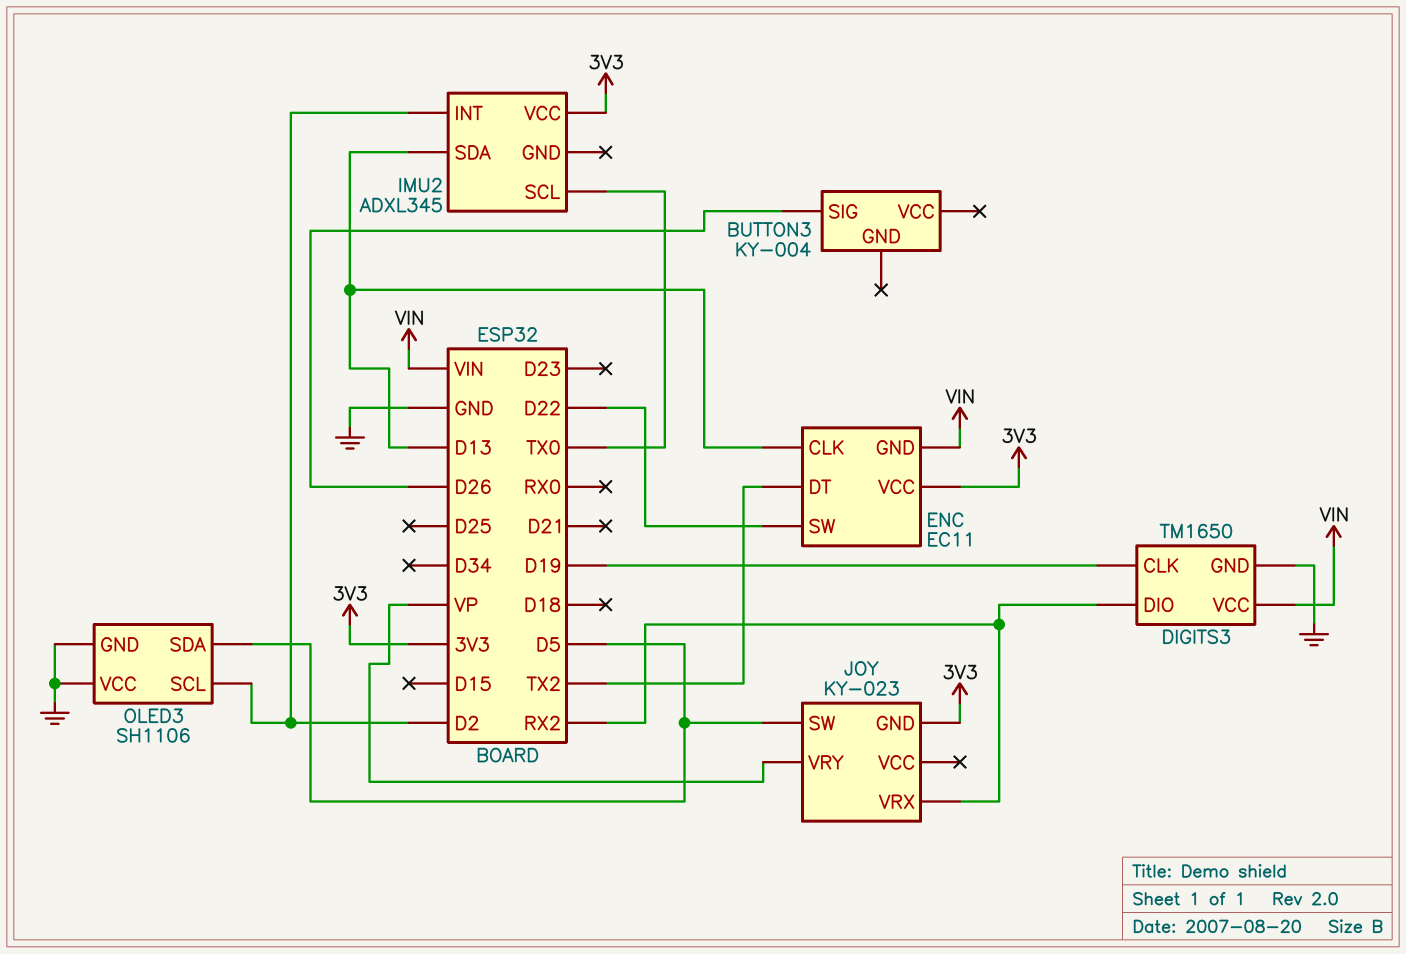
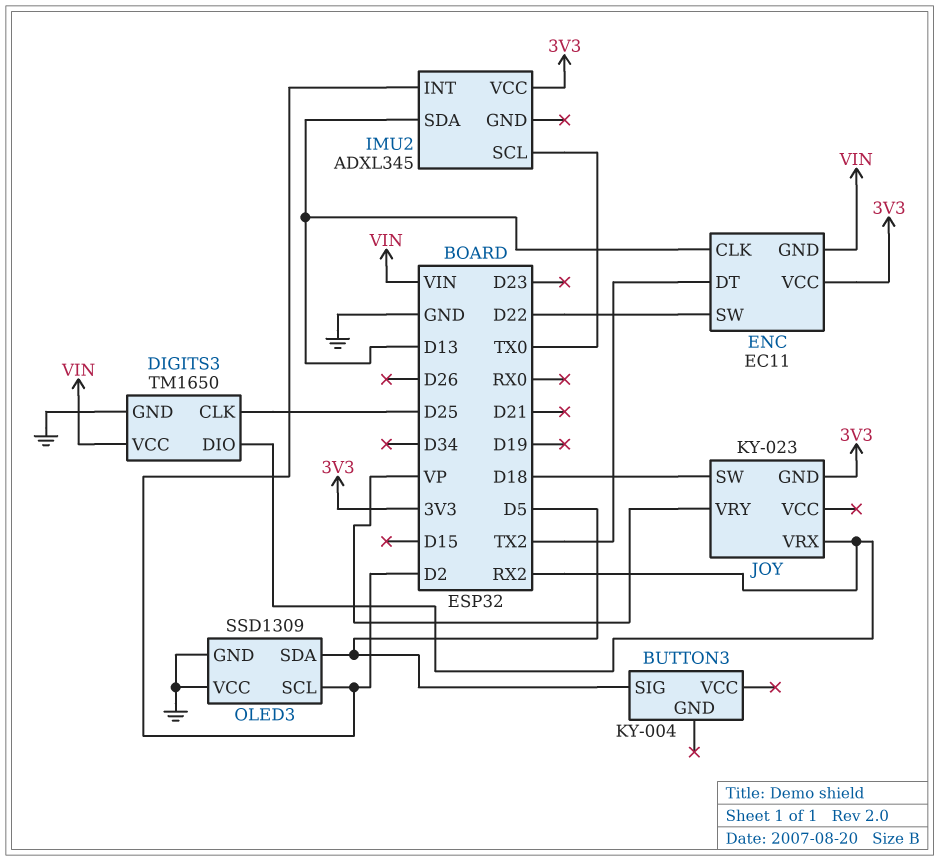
BUTTON3 pin SIG: D26 -> D5
DIGITS3 pin CLK: D19 -> D25
JOY pin SW: D5 -> D18
OLED3: SH1106 -> SSD1309

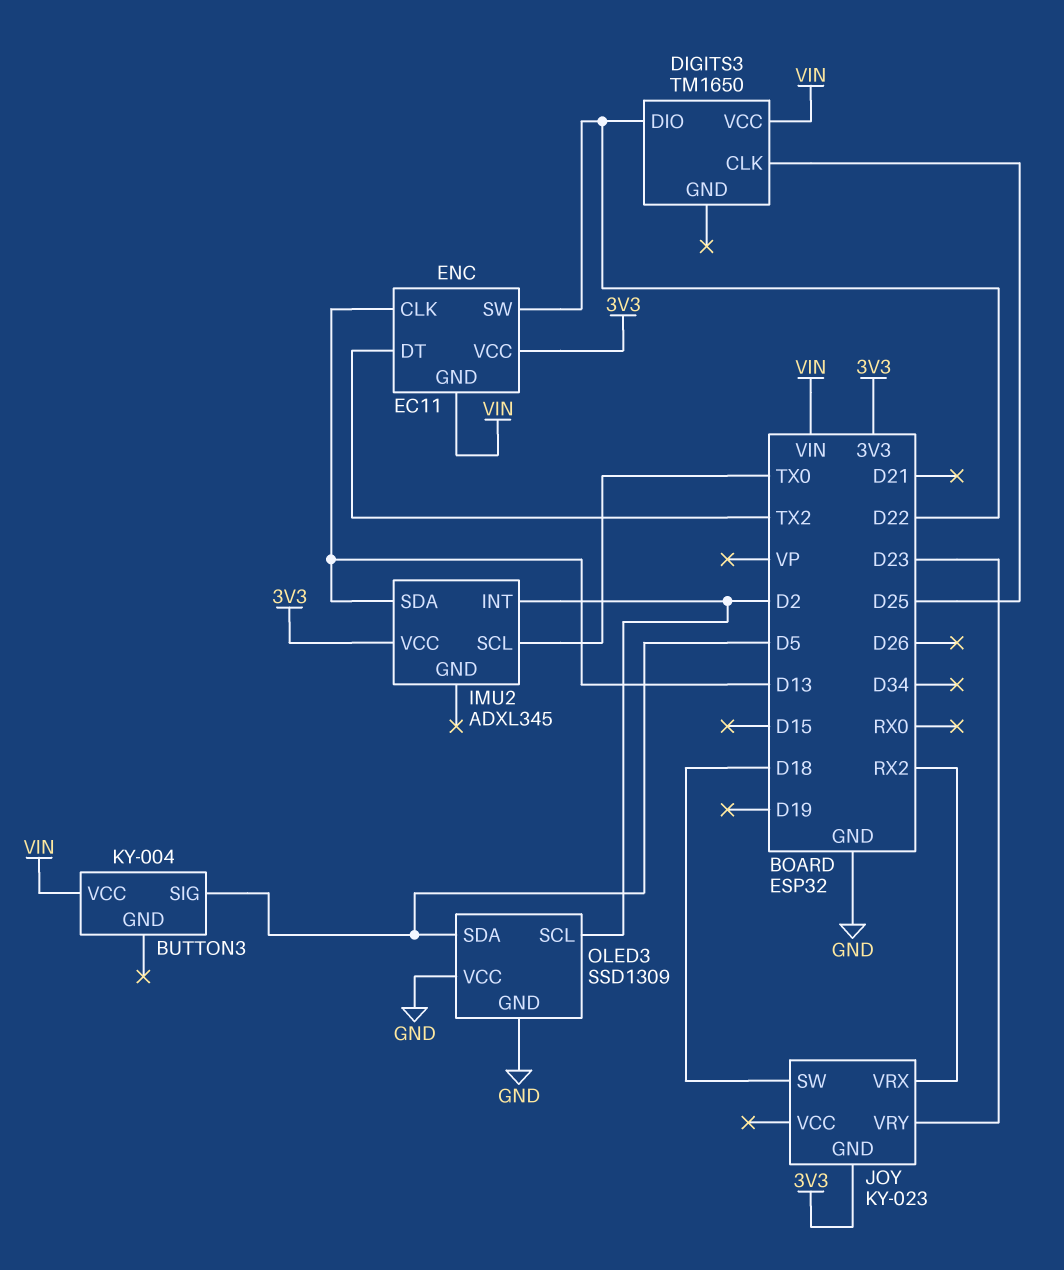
BUTTON3 pin VCC: none -> VIN
DIGITS3 pin DIO: RX2 -> D22
DIGITS3 pin GND: GND -> none
JOY pin VRY: VP -> D23

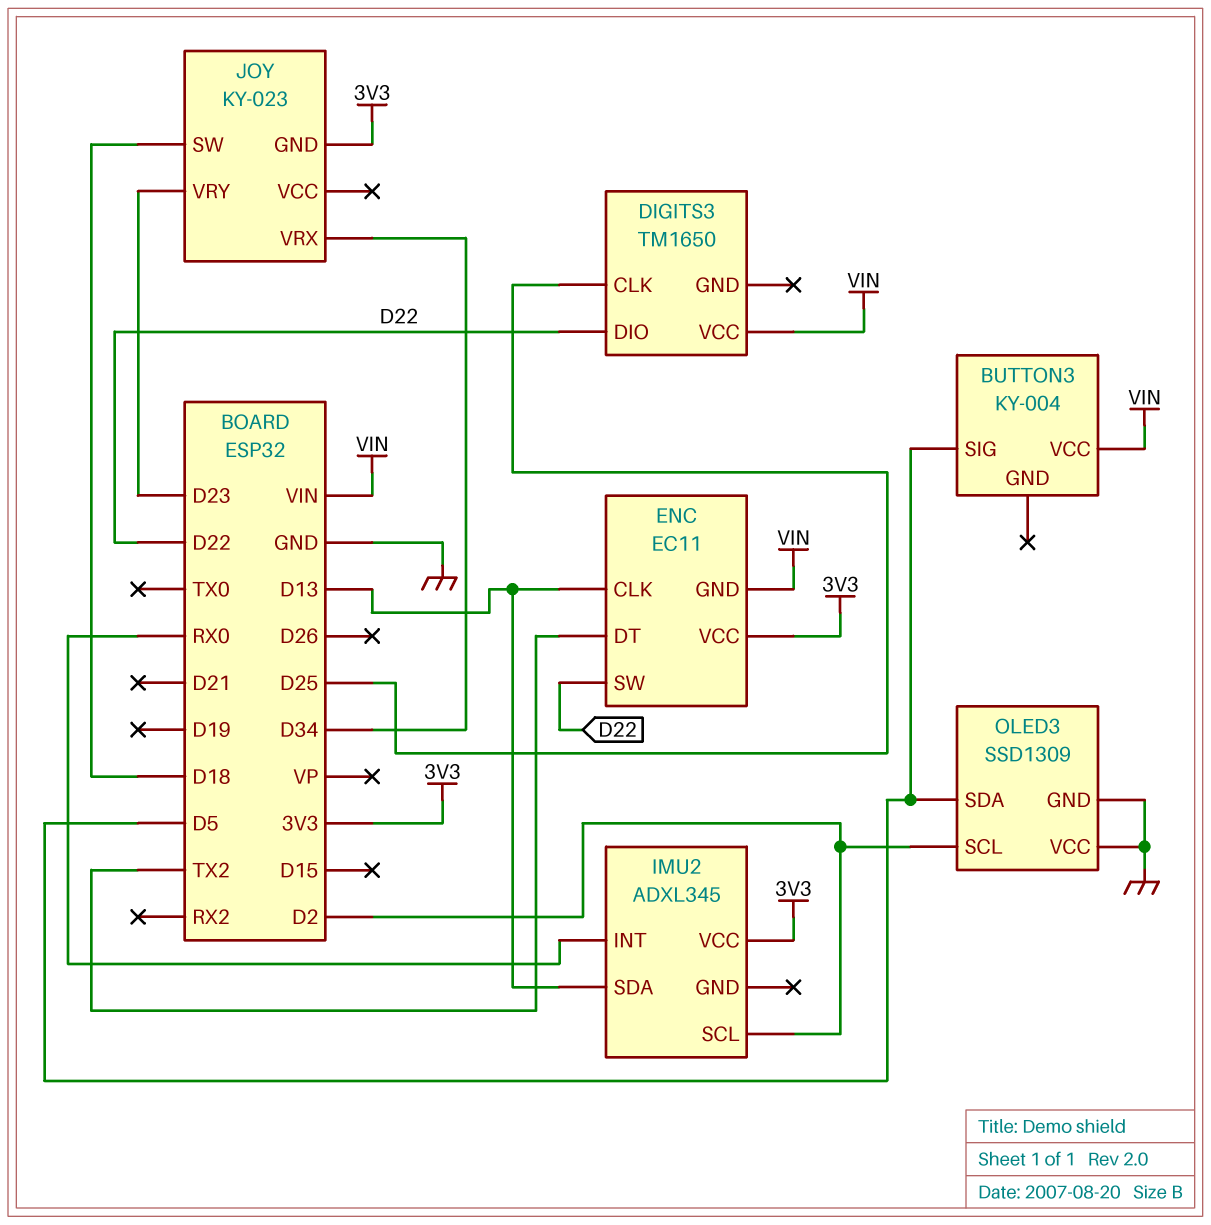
IMU2 pin INT: D2 -> RX0
IMU2 pin SCL: TX0 -> D2
JOY pin VRX: RX2 -> D34

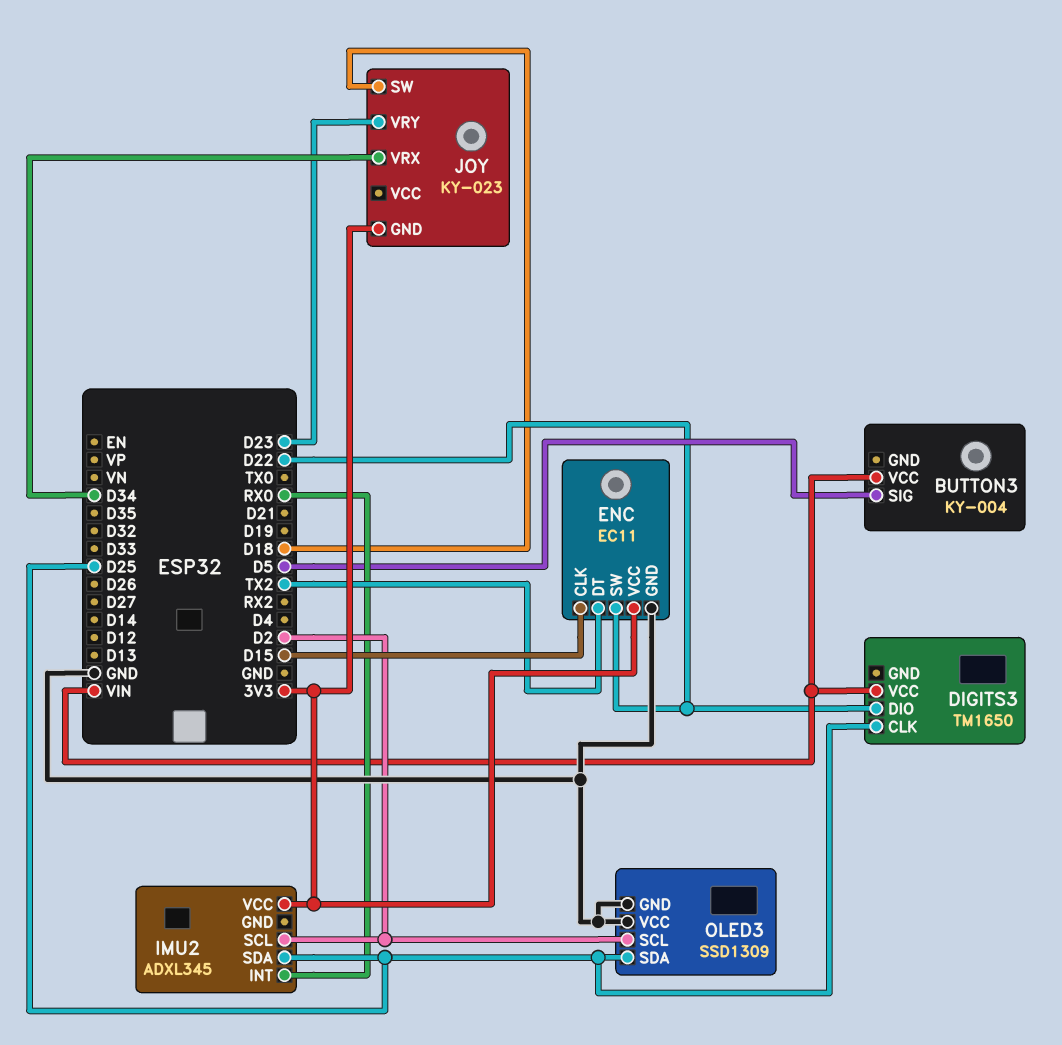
ENC pin CLK: D13 -> D15
ENC pin GND: VIN -> GND
IMU2 pin SDA: D13 -> D25
OLED3 pin SDA: D5 -> D25

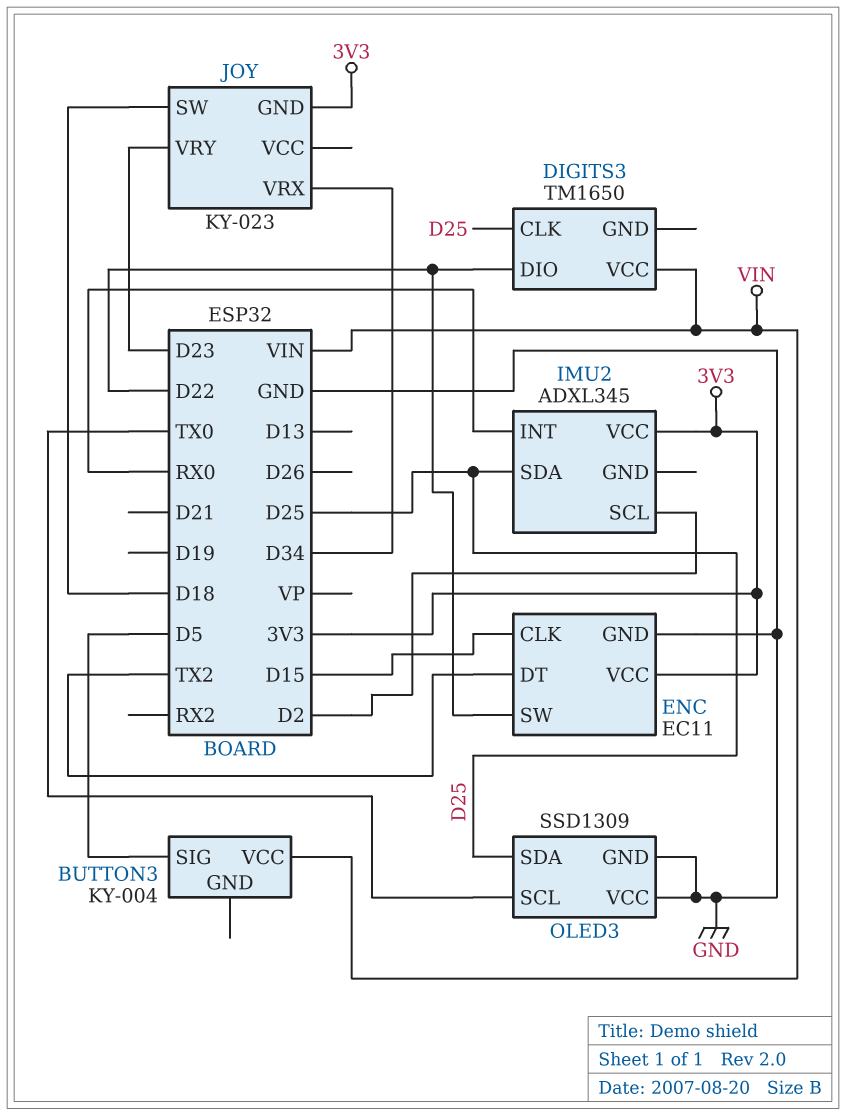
OLED3 pin SCL: D2 -> TX0

